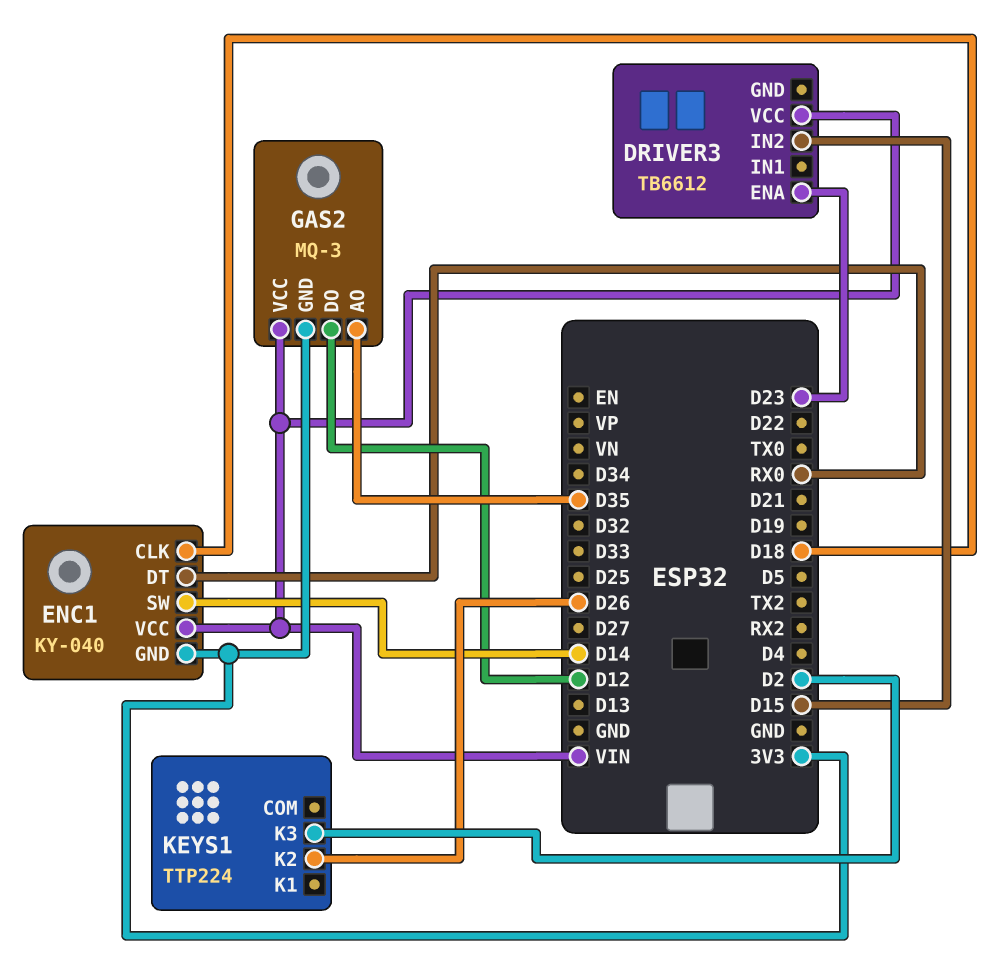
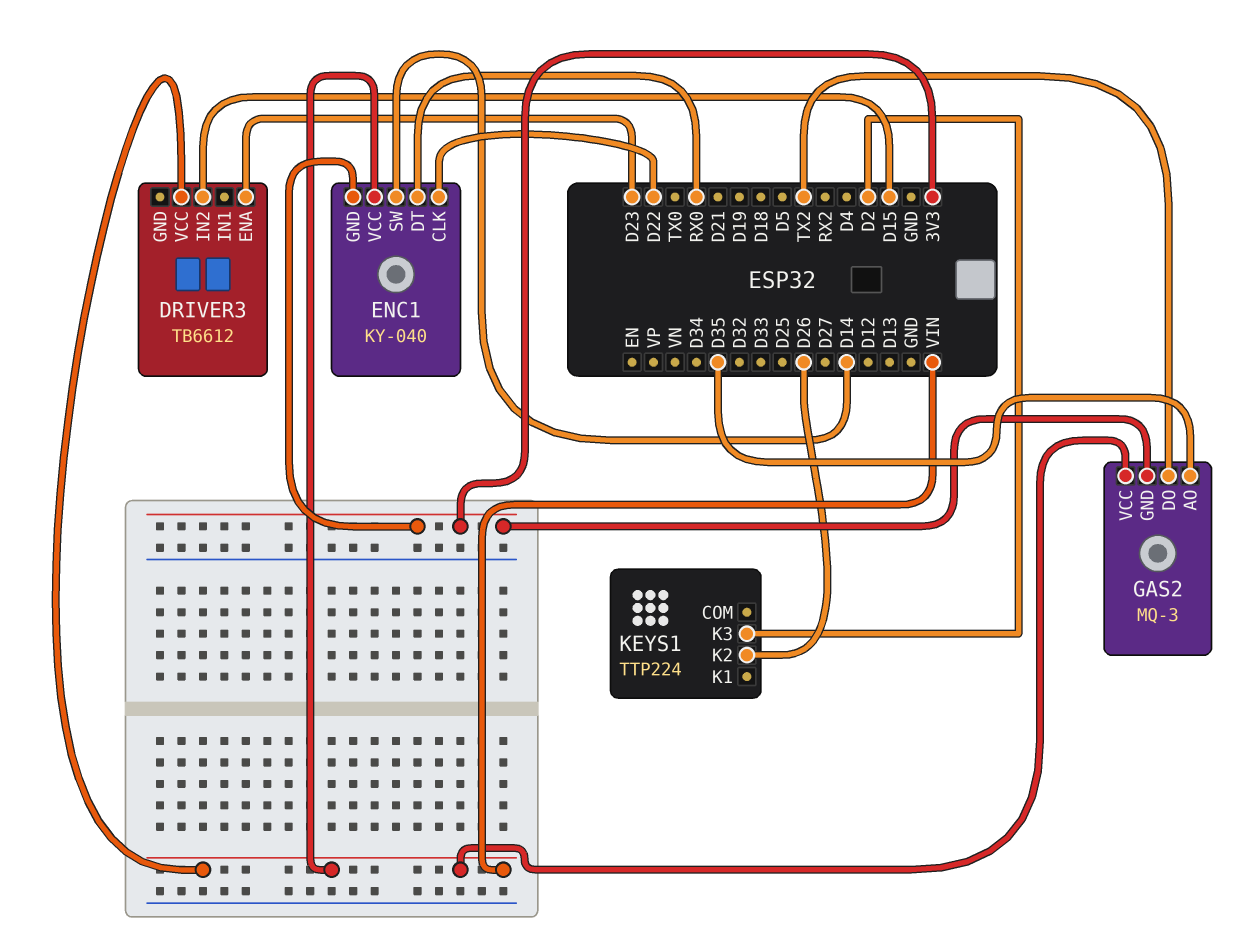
ENC1 pin CLK: D18 -> D22
GAS2 pin DO: D12 -> TX2

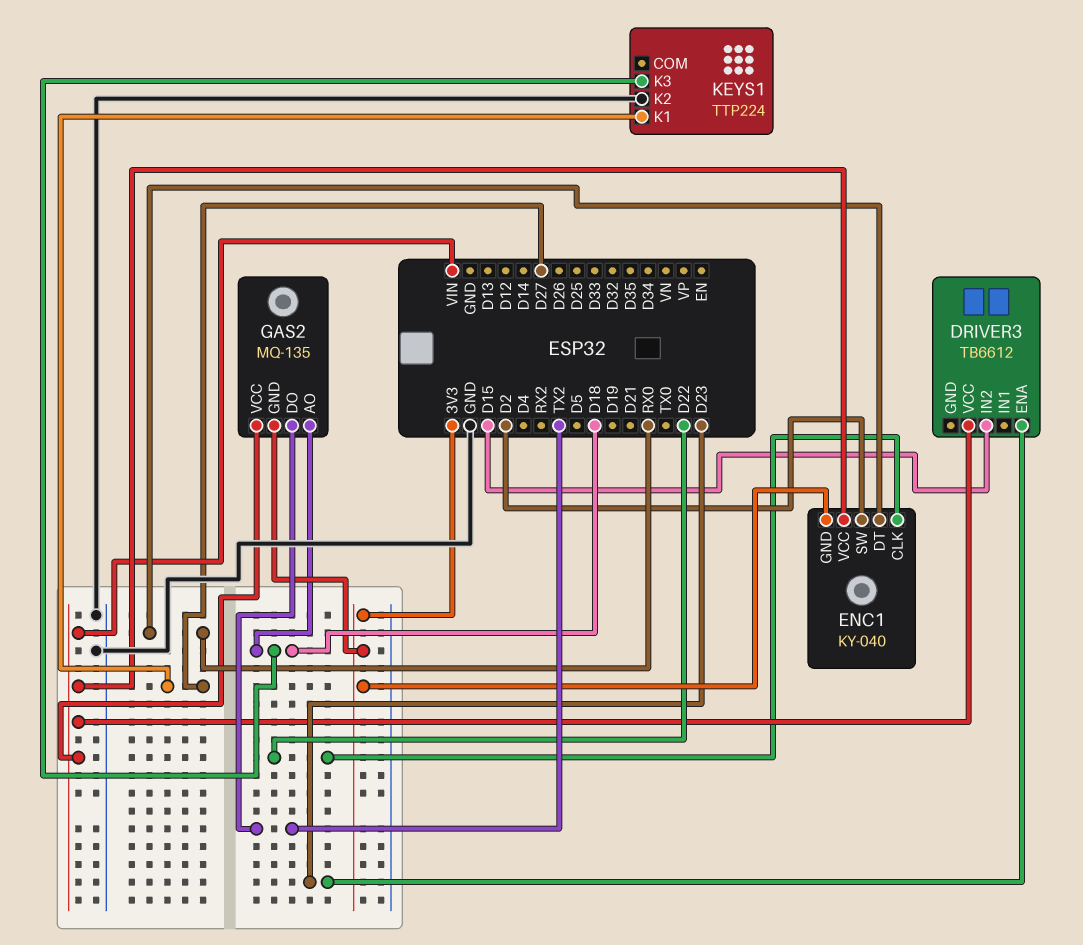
ENC1 pin SW: D14 -> D2
GAS2: MQ-3 -> MQ-135
GAS2 pin AO: D35 -> D18
KEYS1 pin K1: none -> D27
KEYS1 pin K2: D26 -> GND
KEYS1 pin K3: D2 -> D18

